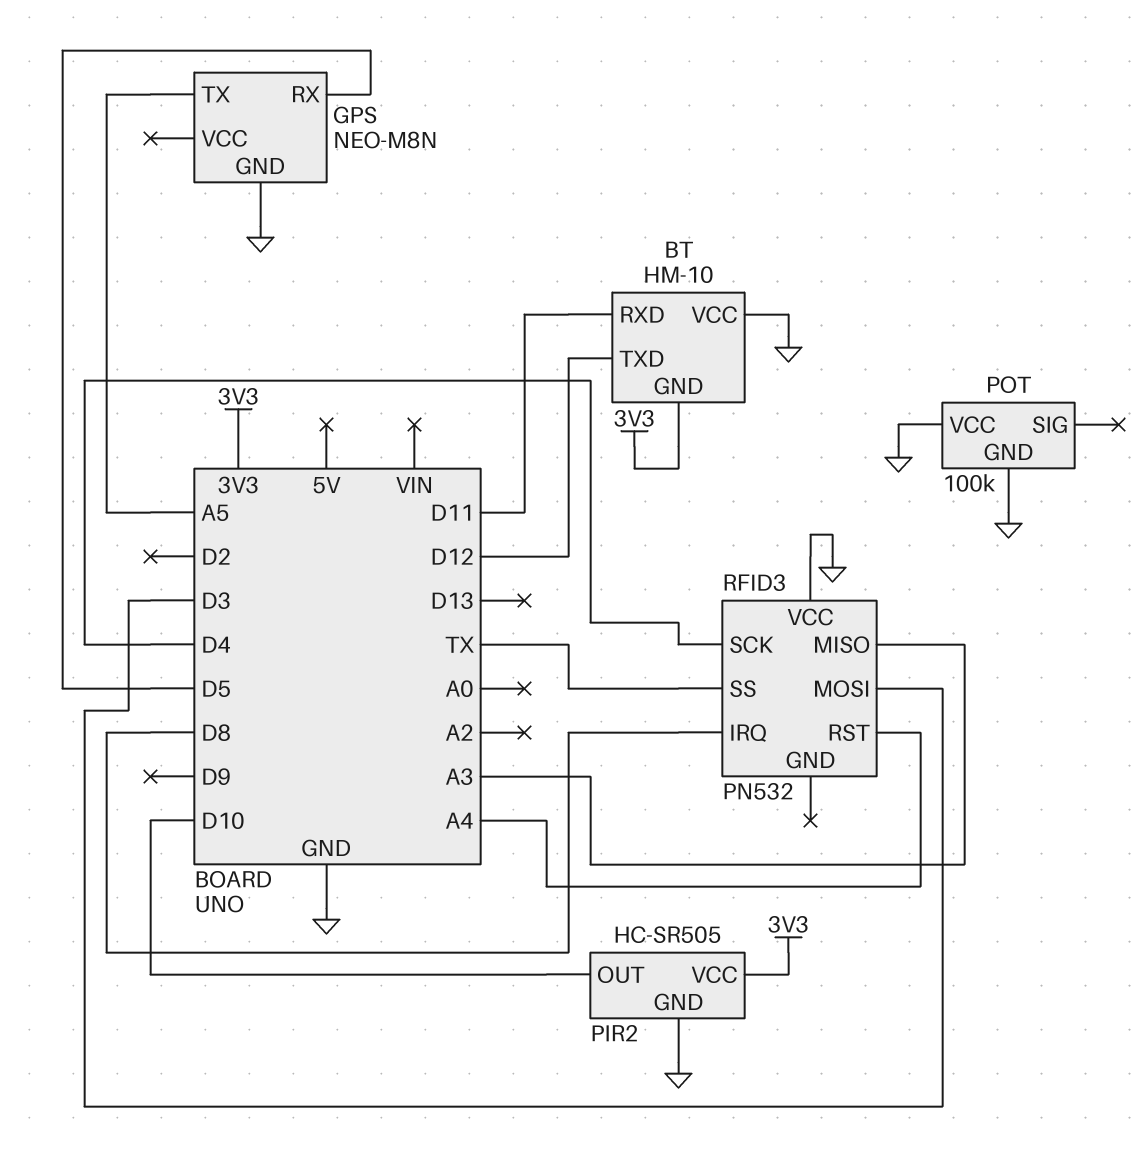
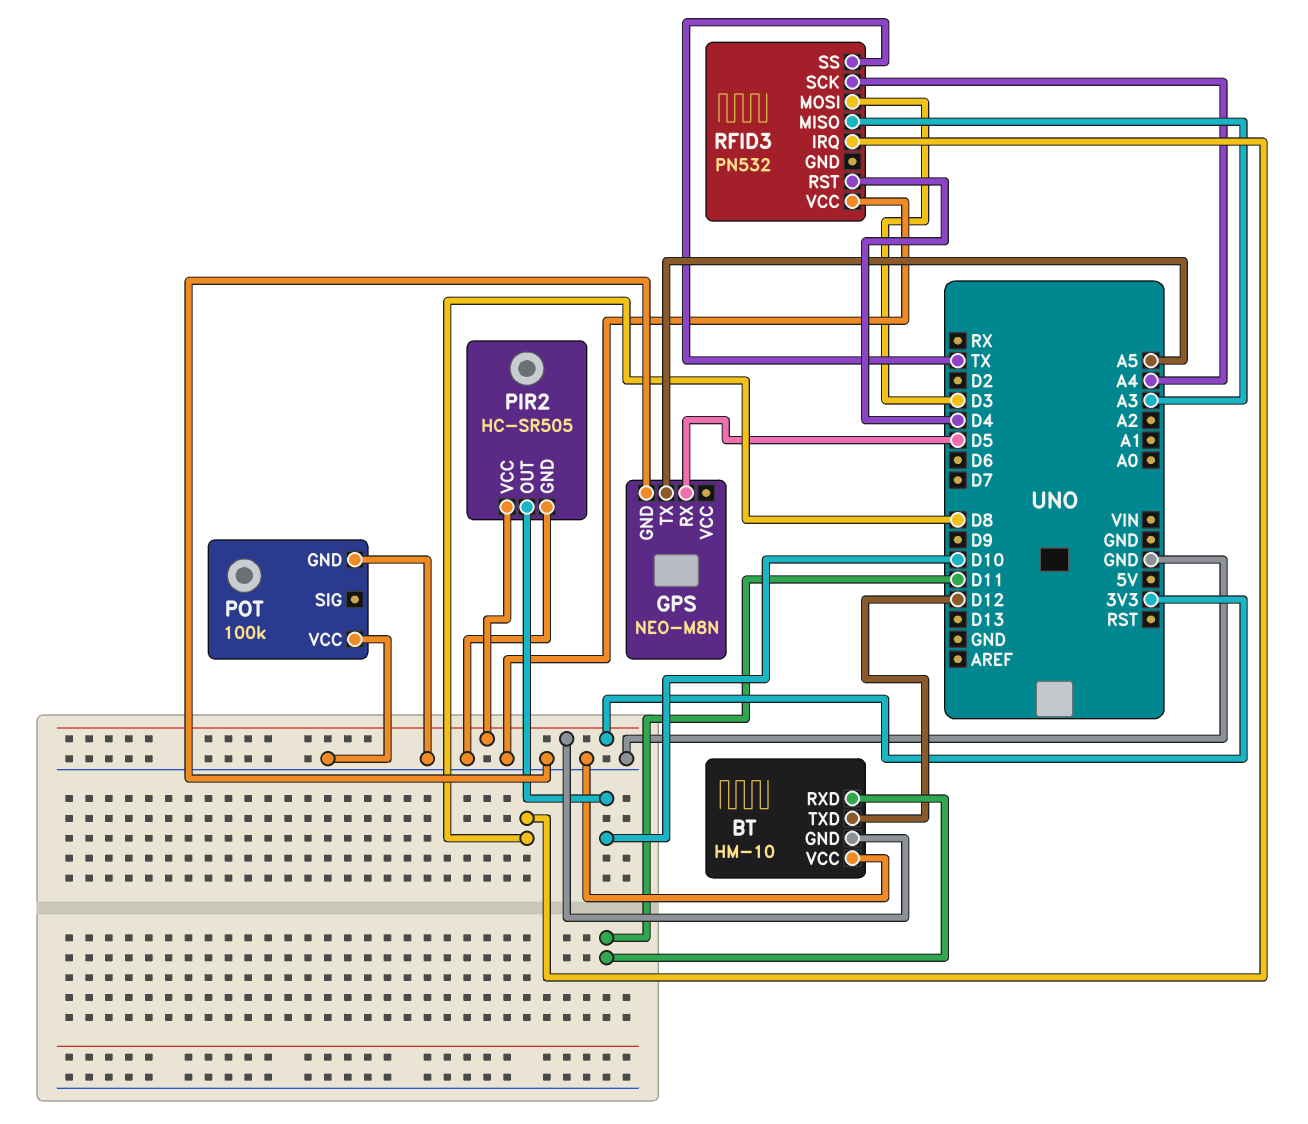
RFID3 pin RST: A4 -> D4
RFID3 pin SCK: D4 -> A4

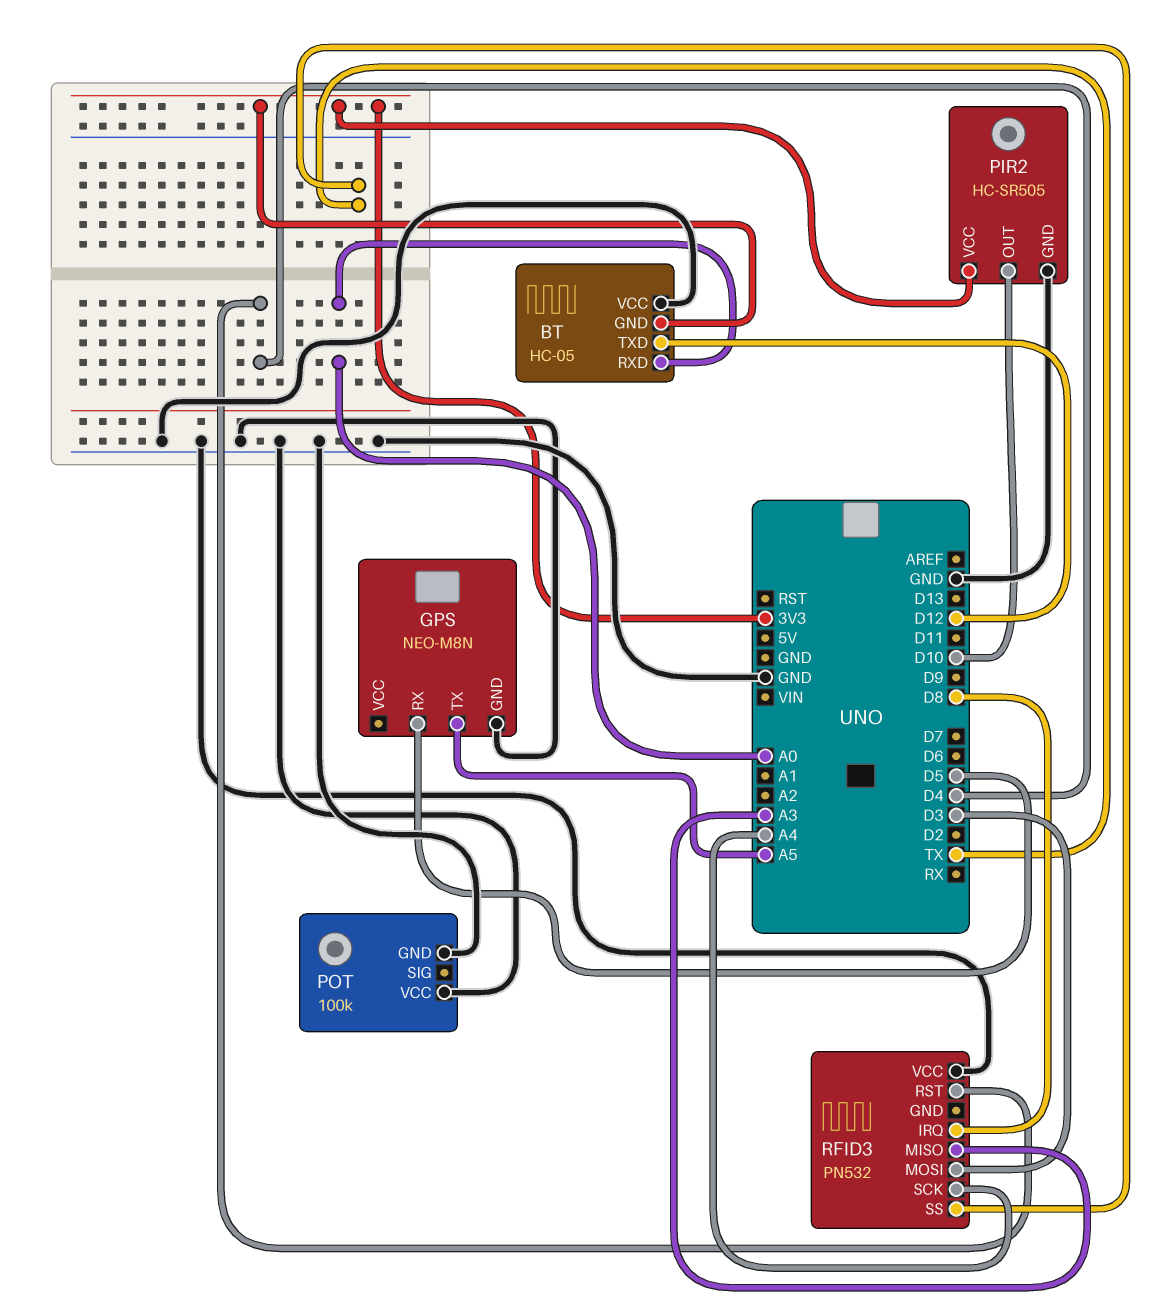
BT: HM-10 -> HC-05
BT pin RXD: D11 -> A0

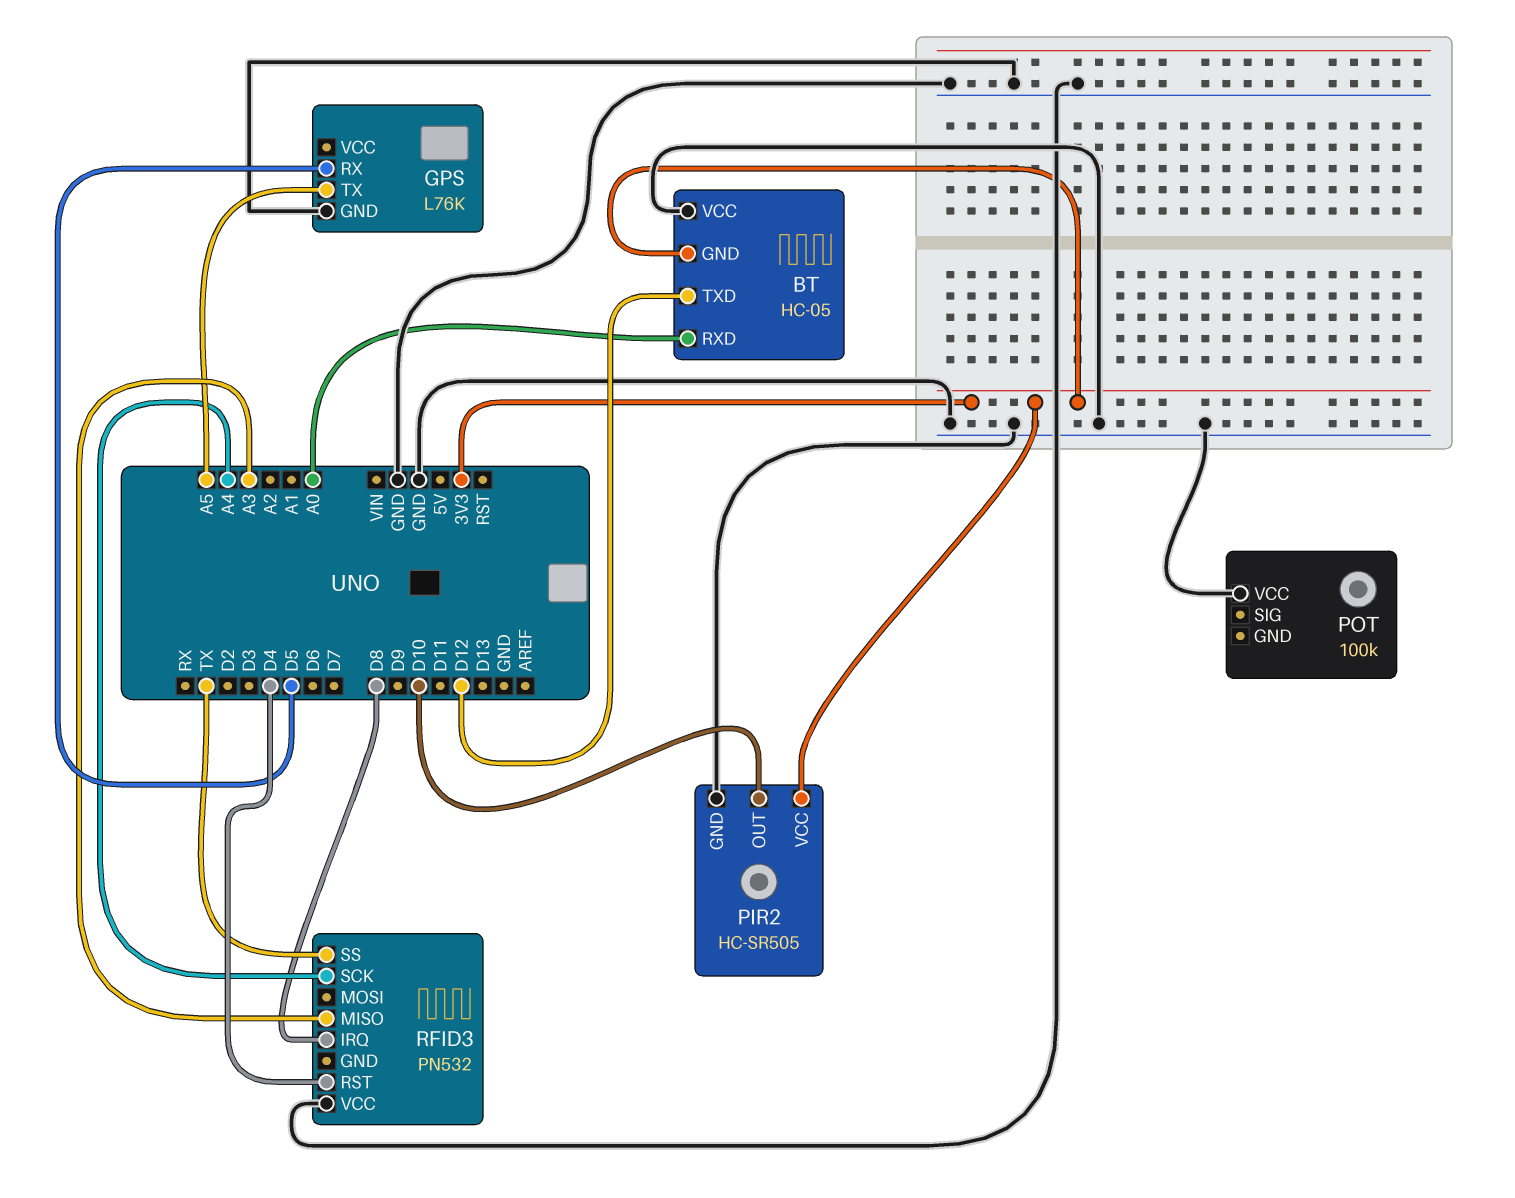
GPS: NEO-M8N -> L76K
POT pin GND: GND -> none
RFID3 pin MOSI: D3 -> none

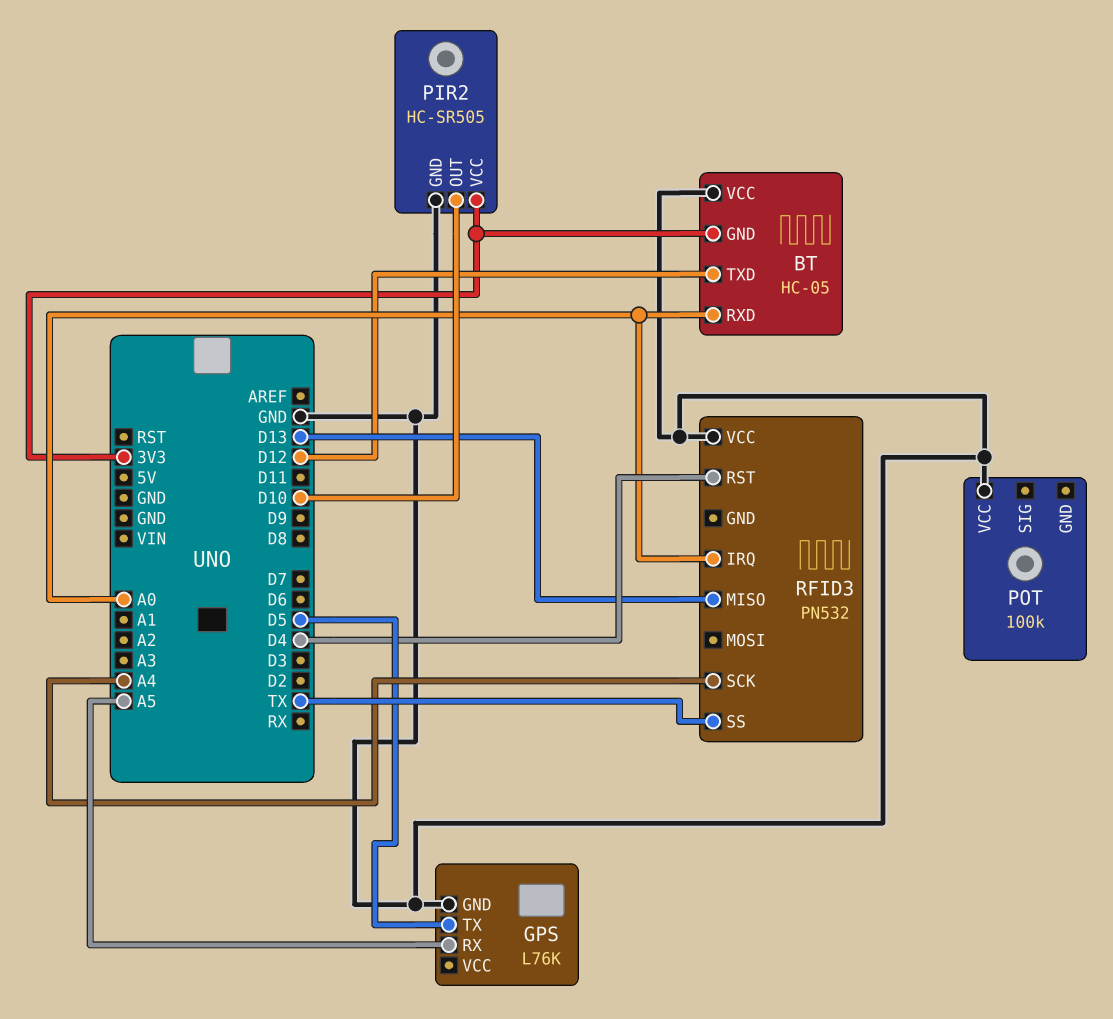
GPS pin RX: D5 -> A5
GPS pin TX: A5 -> D5
RFID3 pin IRQ: D8 -> A0
RFID3 pin MISO: A3 -> D13

